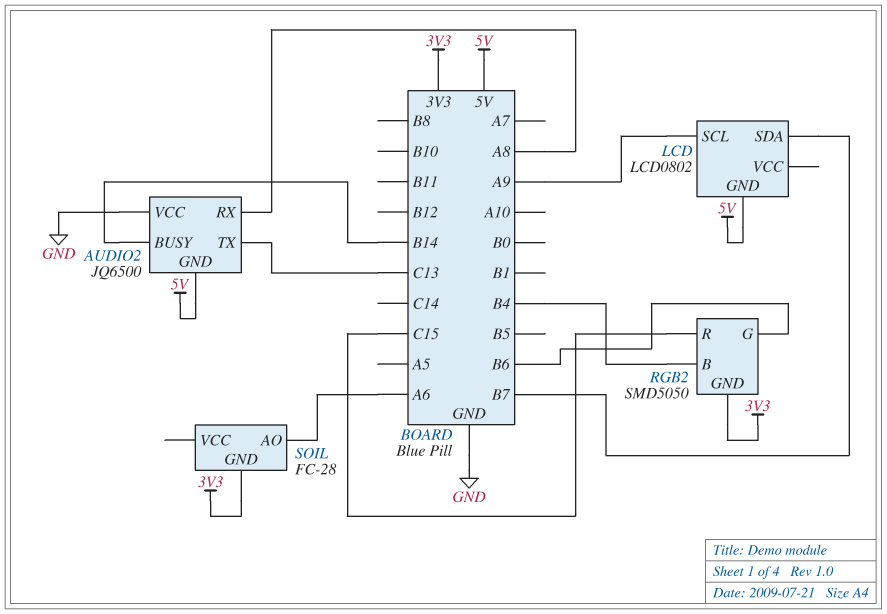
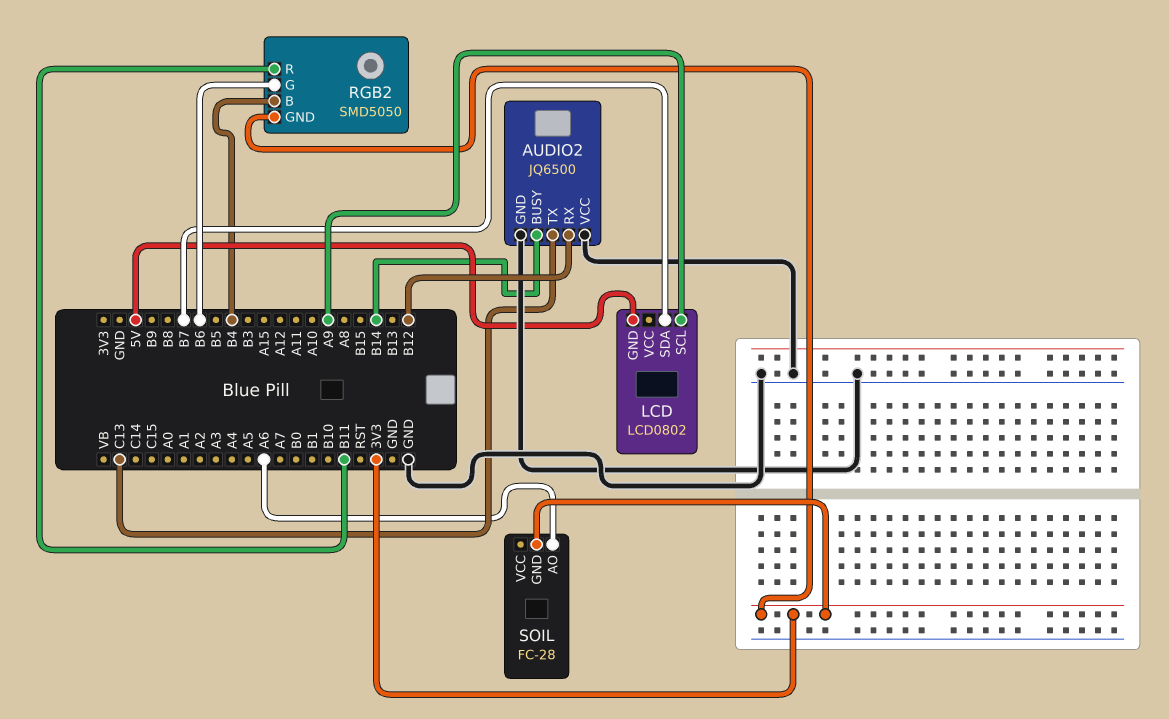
AUDIO2 pin GND: 5V -> GND
AUDIO2 pin RX: A8 -> B12
RGB2 pin R: C15 -> B11

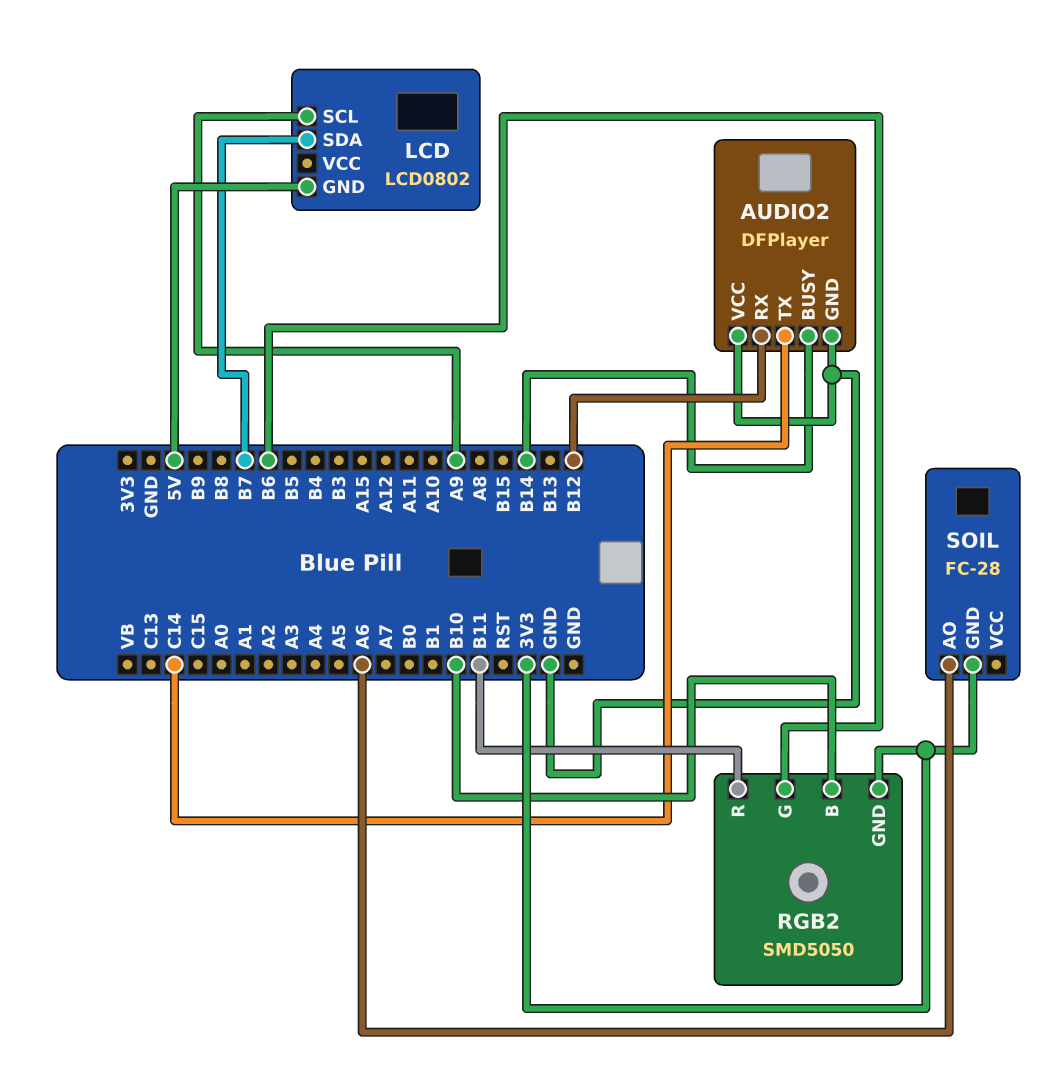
AUDIO2: JQ6500 -> DFPlayer
AUDIO2 pin TX: C13 -> C14
RGB2 pin B: B4 -> B10

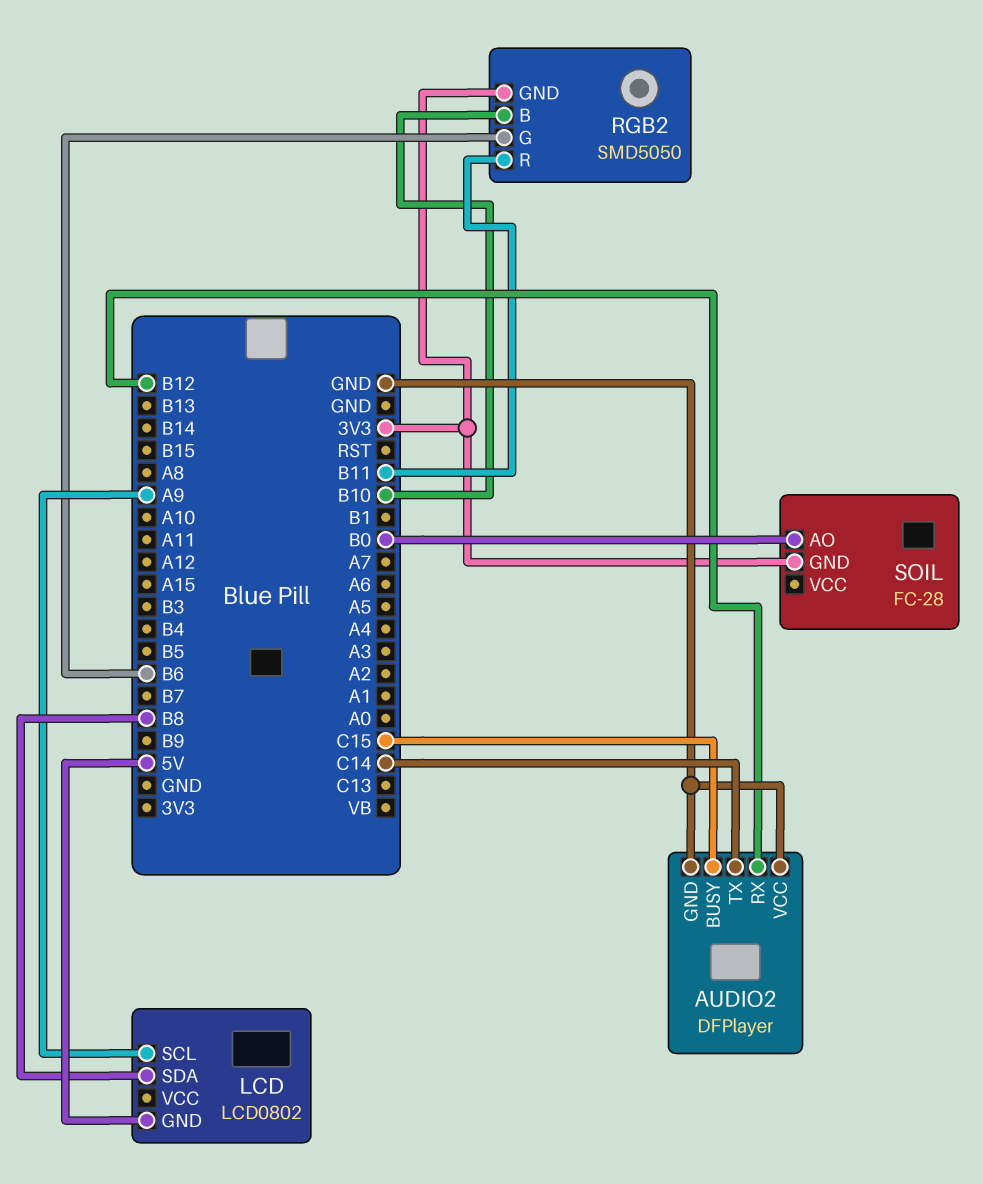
AUDIO2 pin BUSY: B14 -> C15
LCD pin SDA: B7 -> B8
SOIL pin AO: A6 -> B0

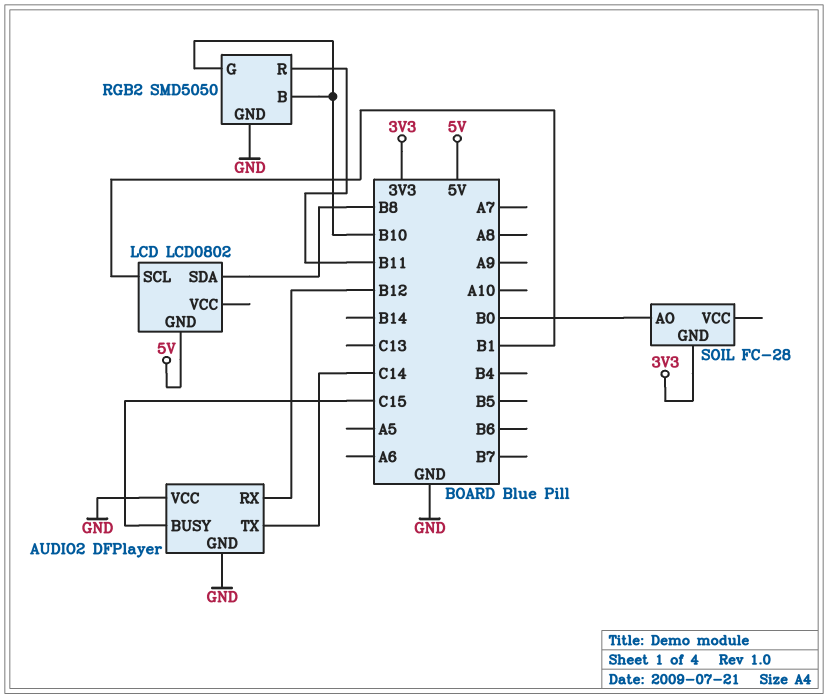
LCD pin SCL: A9 -> B1
RGB2 pin G: B6 -> B10
RGB2 pin GND: 3V3 -> GND

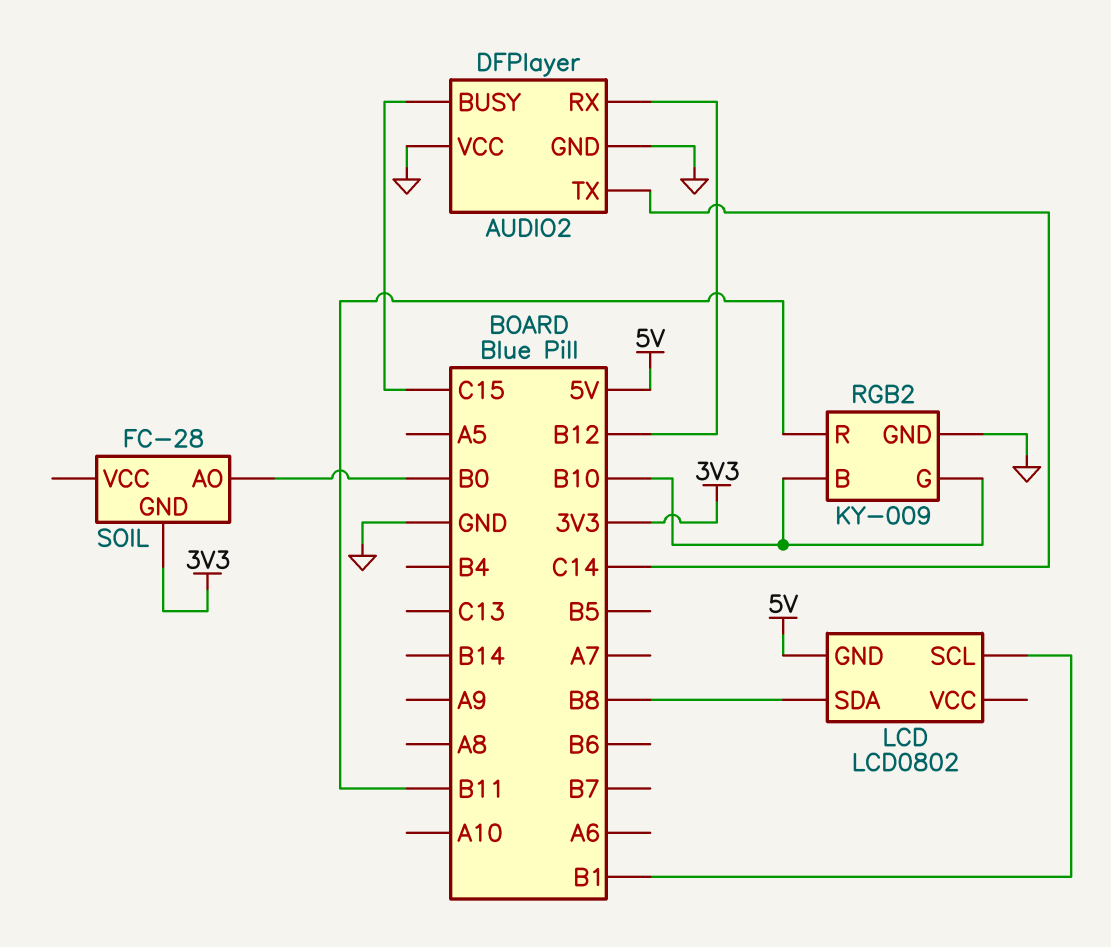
RGB2: SMD5050 -> KY-009

